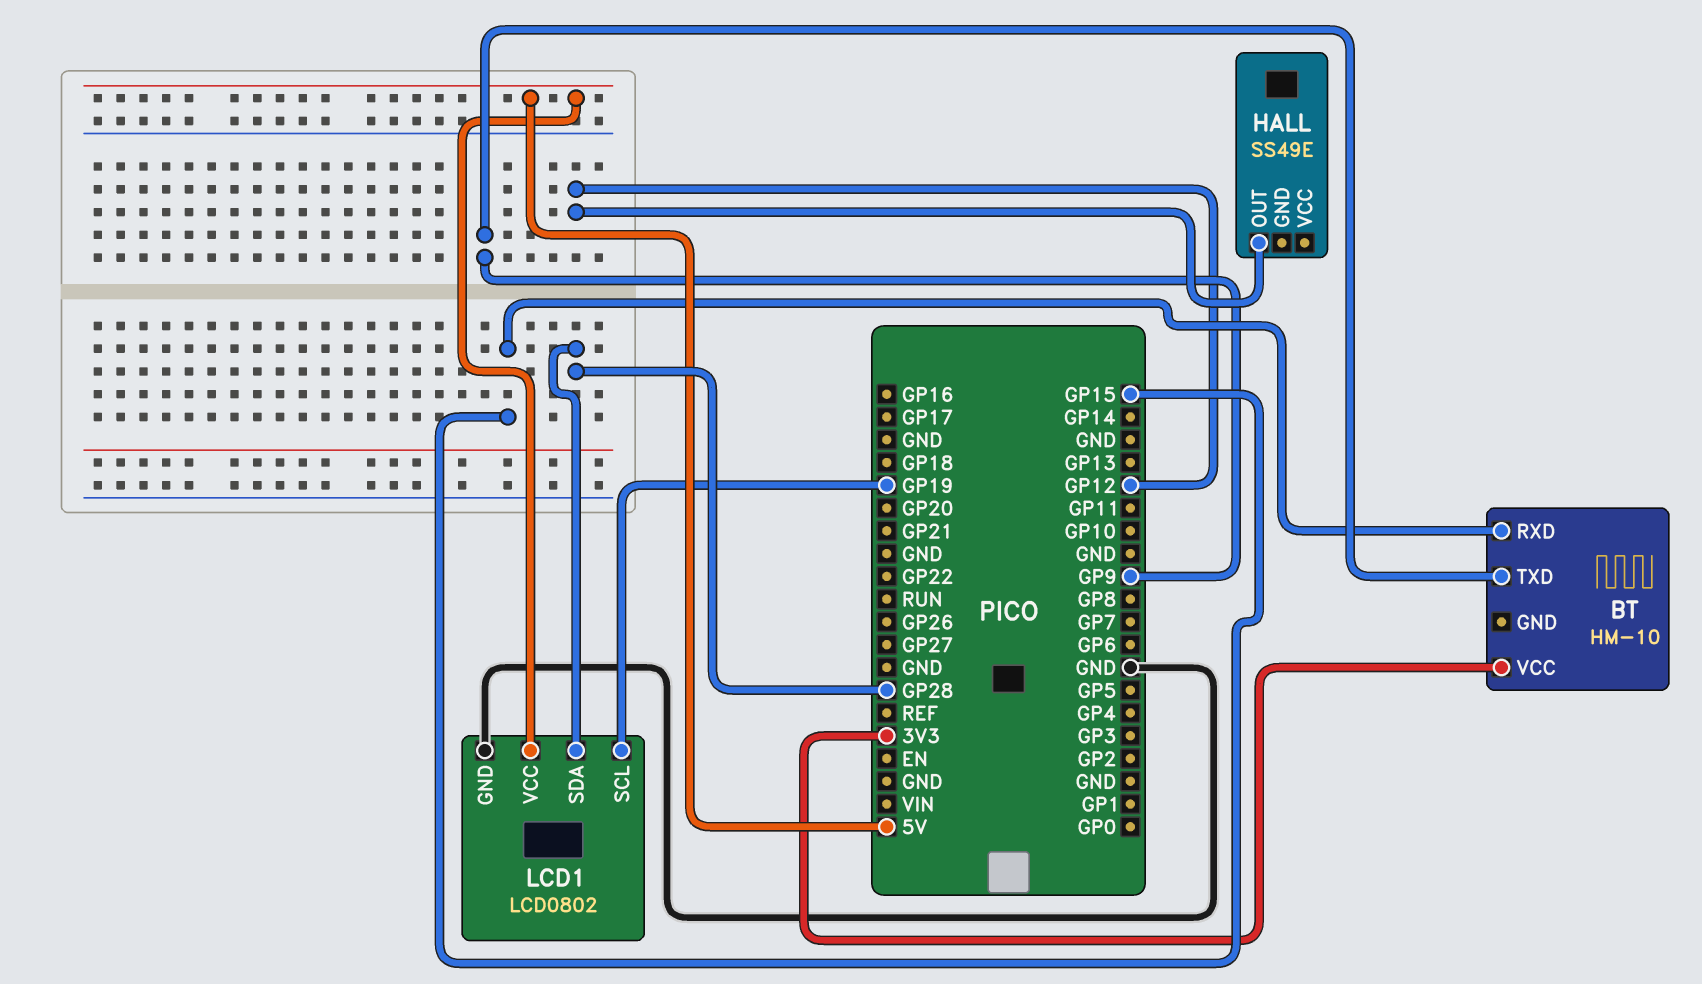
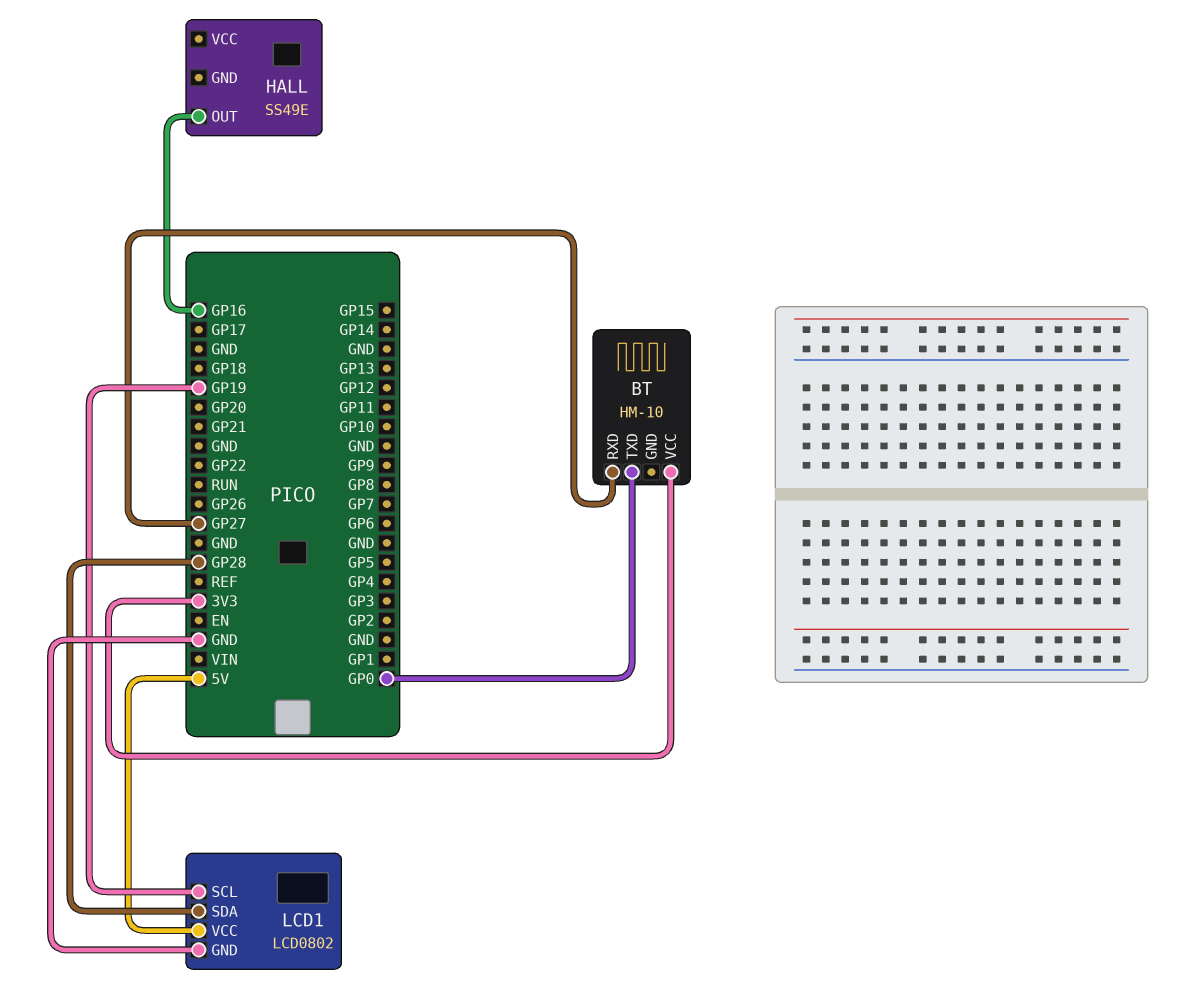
BT pin RXD: GP15 -> GP27
BT pin TXD: GP9 -> GP0
HALL pin OUT: GP12 -> GP16

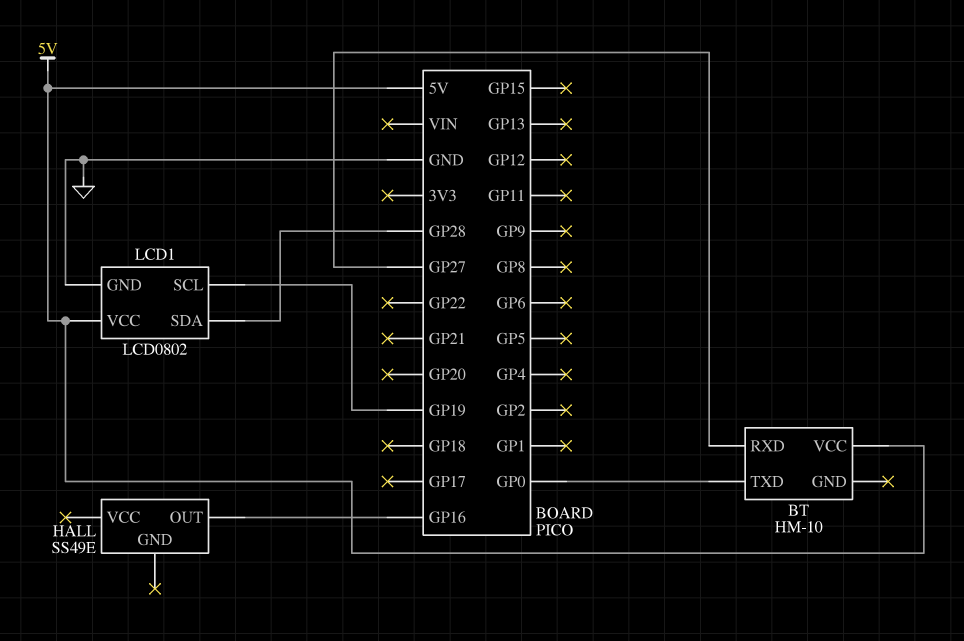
BT pin VCC: 3V3 -> 5V

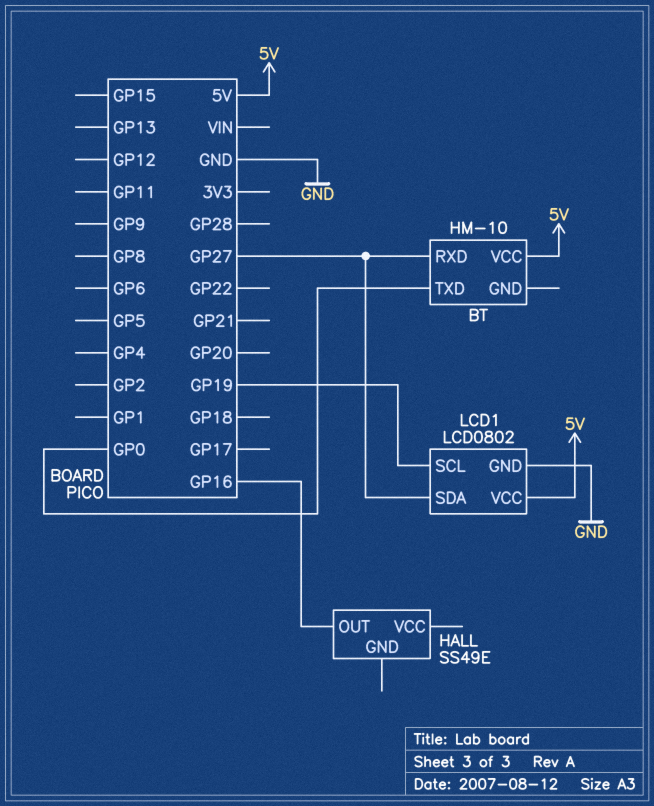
LCD1 pin SDA: GP28 -> GP27

